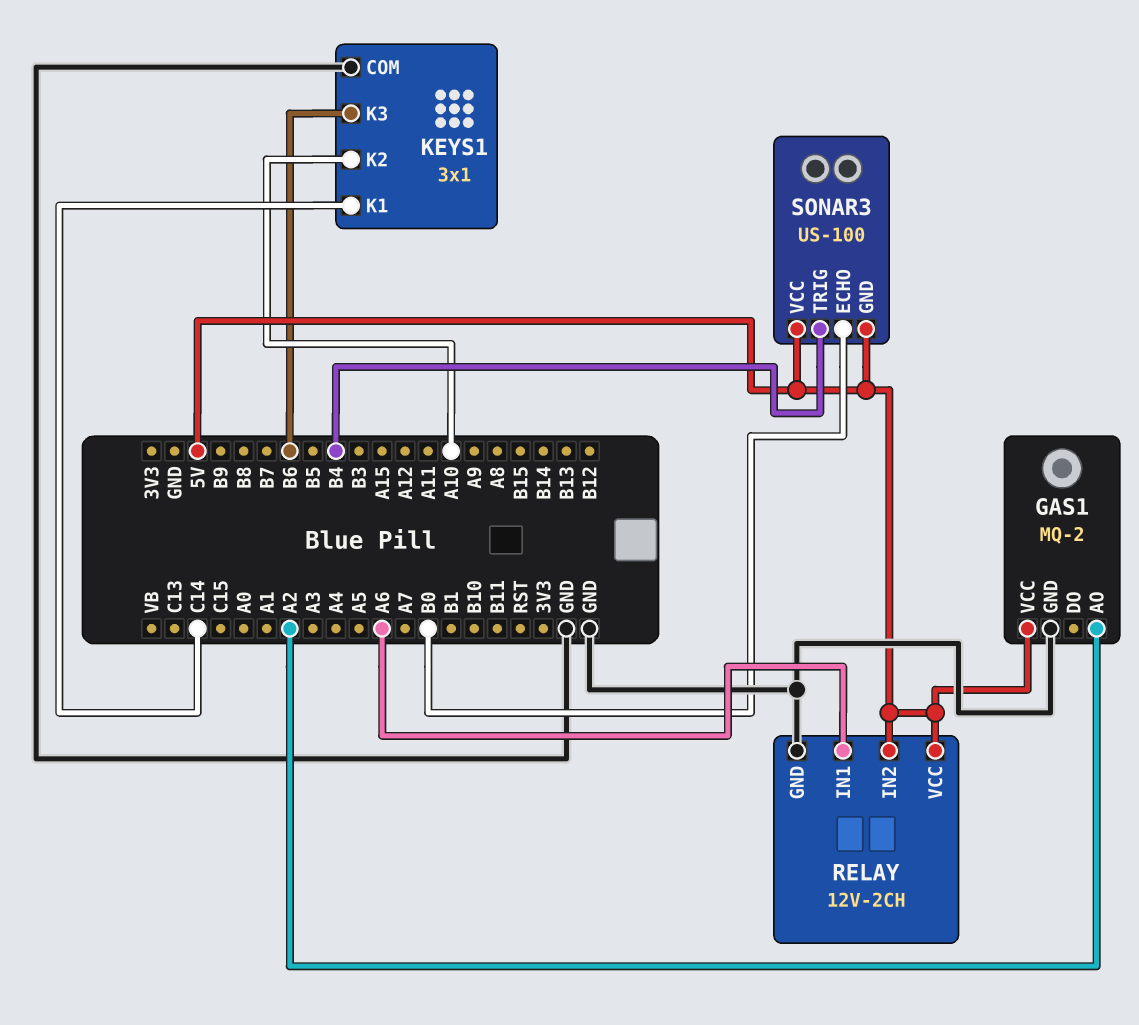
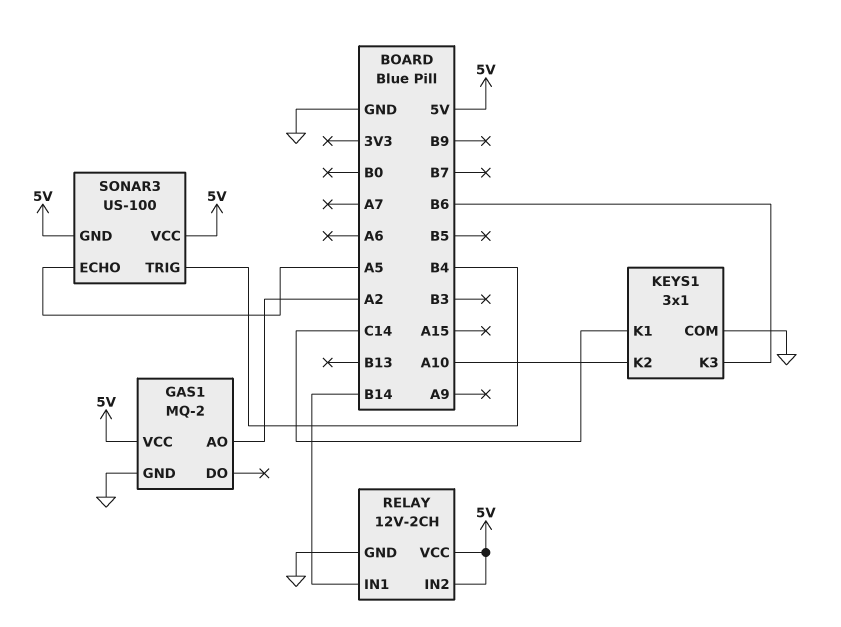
RELAY pin IN1: A6 -> B14
SONAR3 pin ECHO: B0 -> A5

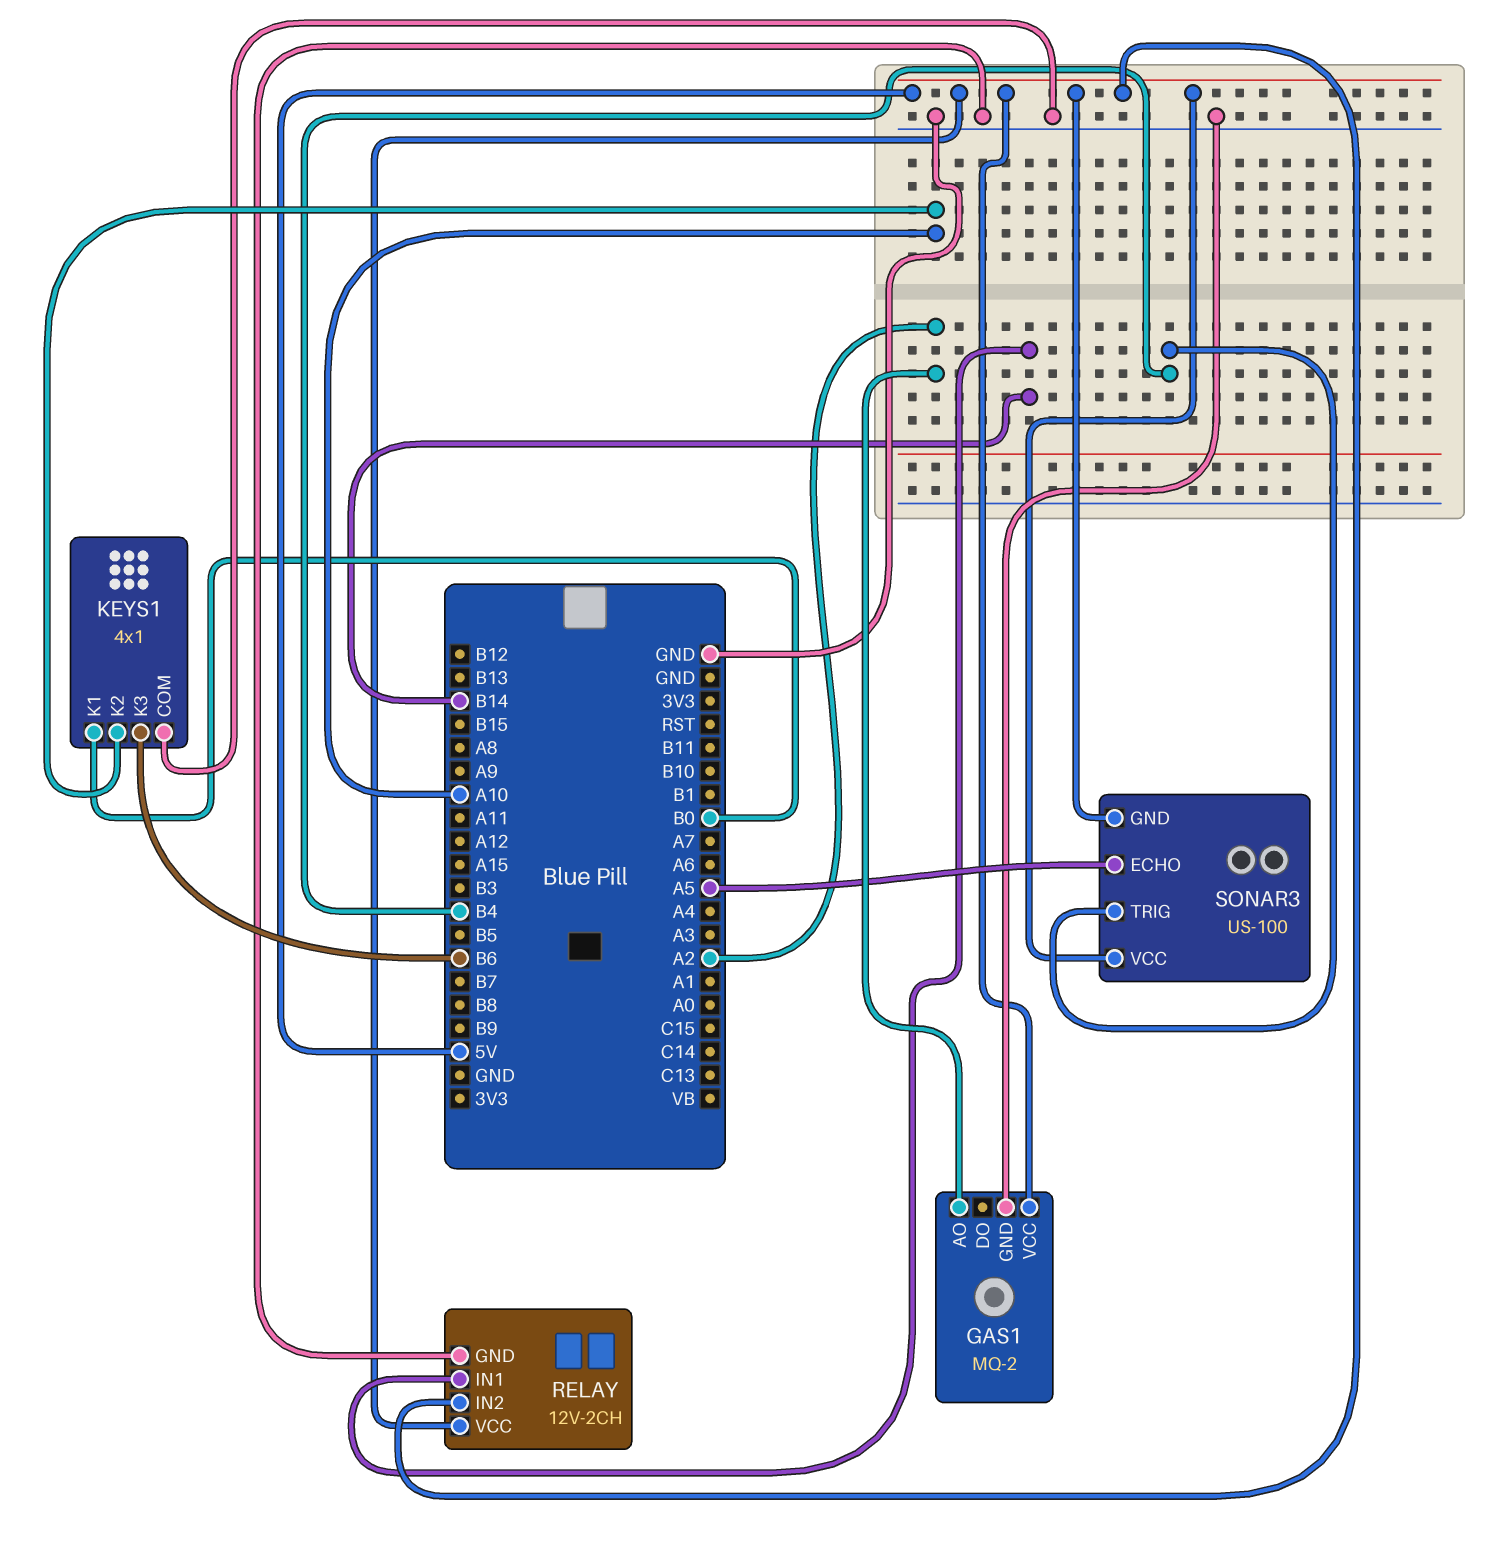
KEYS1: 3x1 -> 4x1
KEYS1 pin K1: C14 -> B0

